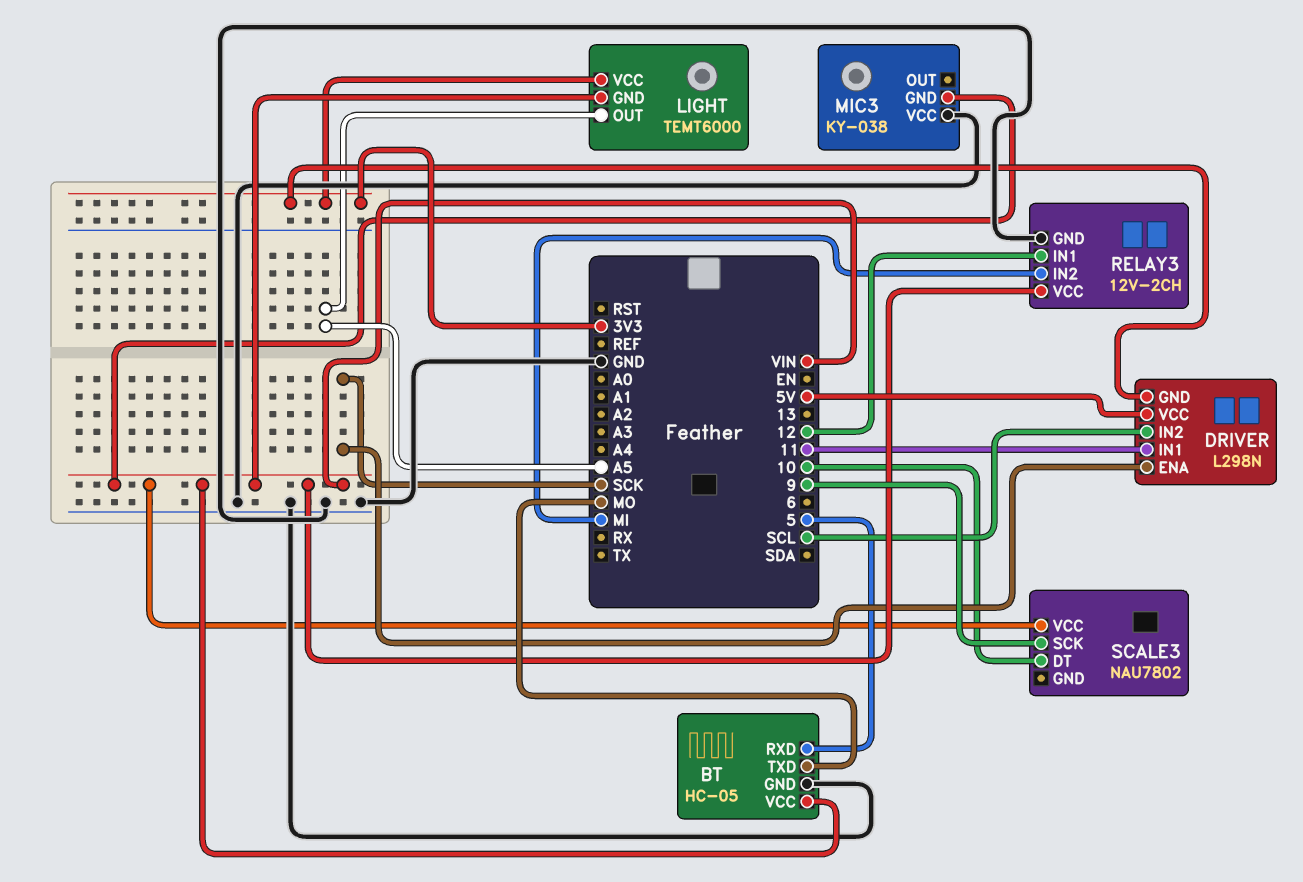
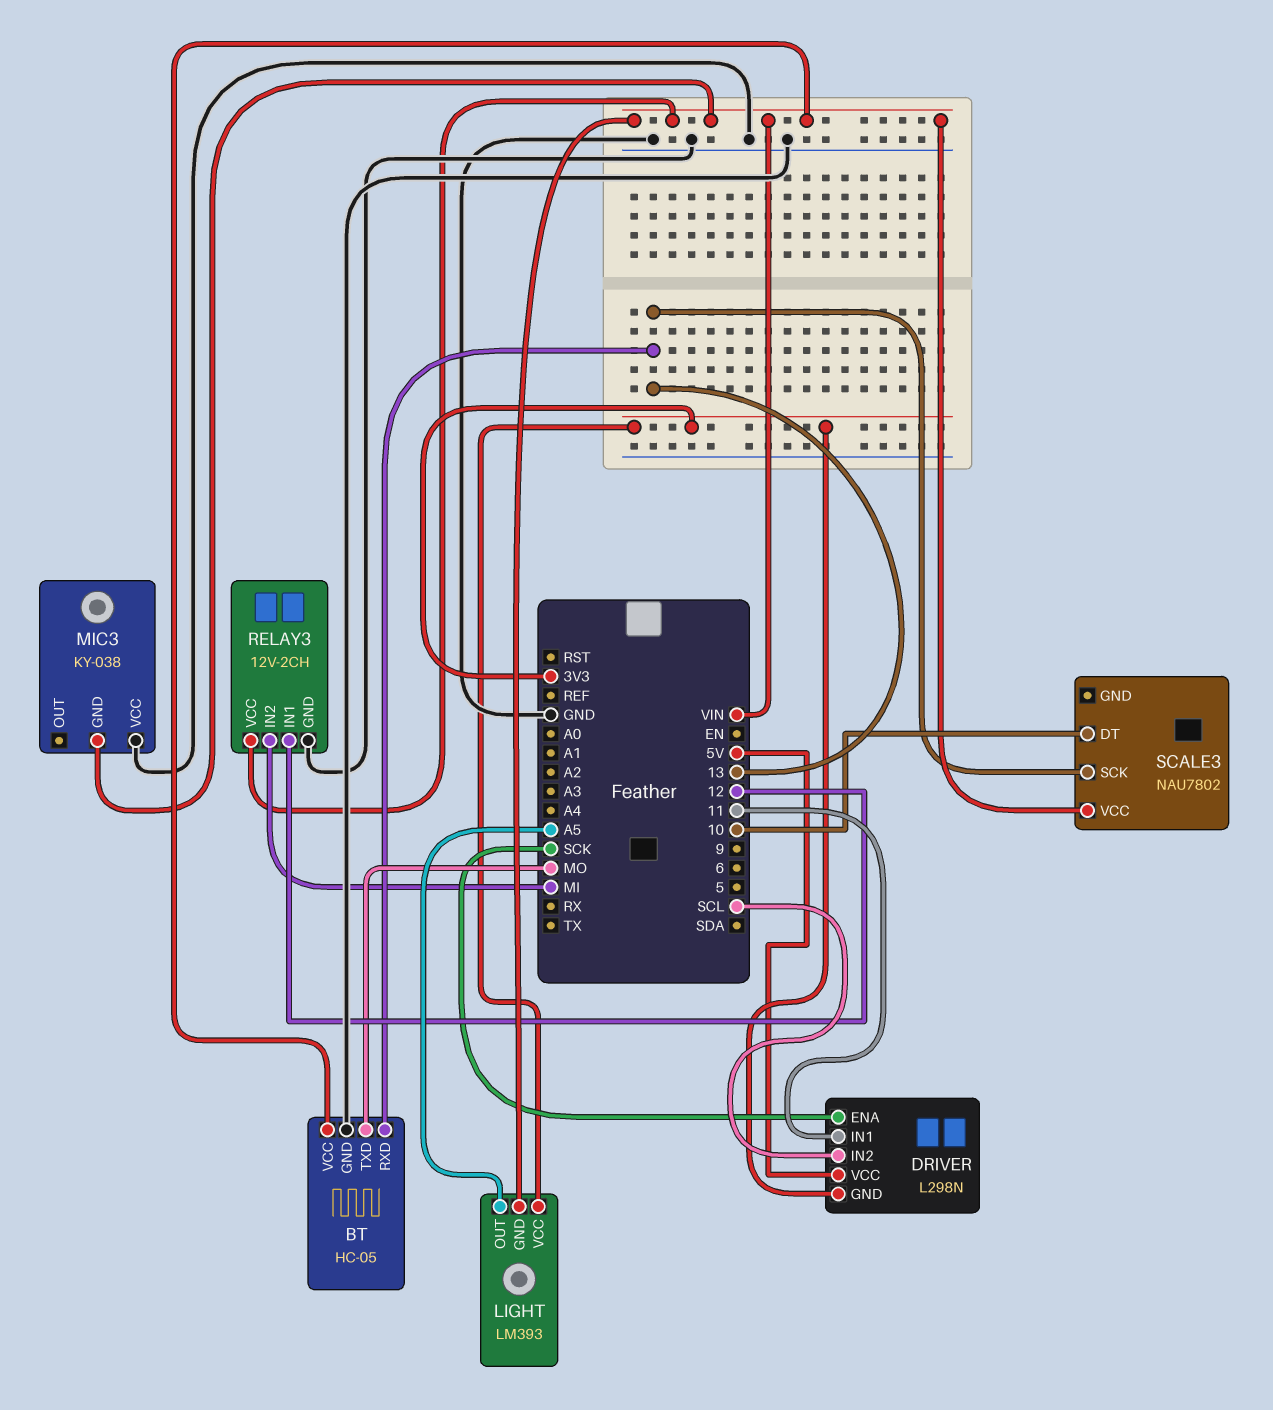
BT pin RXD: 5 -> 13
LIGHT: TEMT6000 -> LM393
SCALE3 pin SCK: 9 -> 13

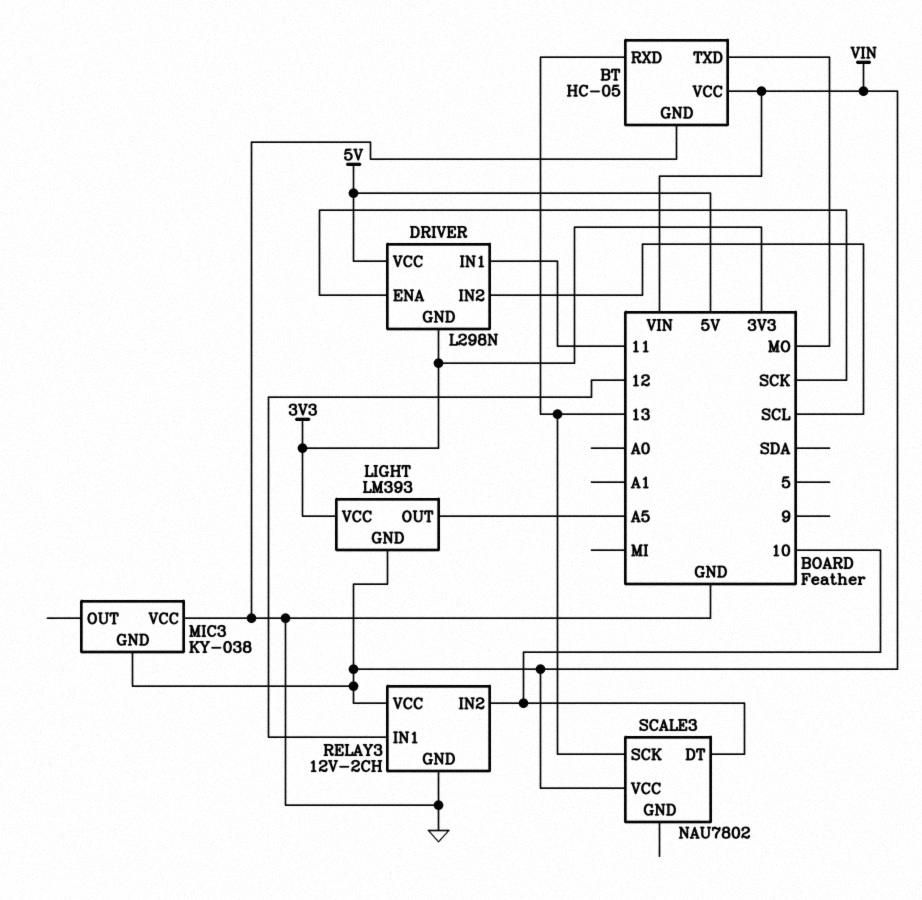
RELAY3 pin IN2: MI -> 10

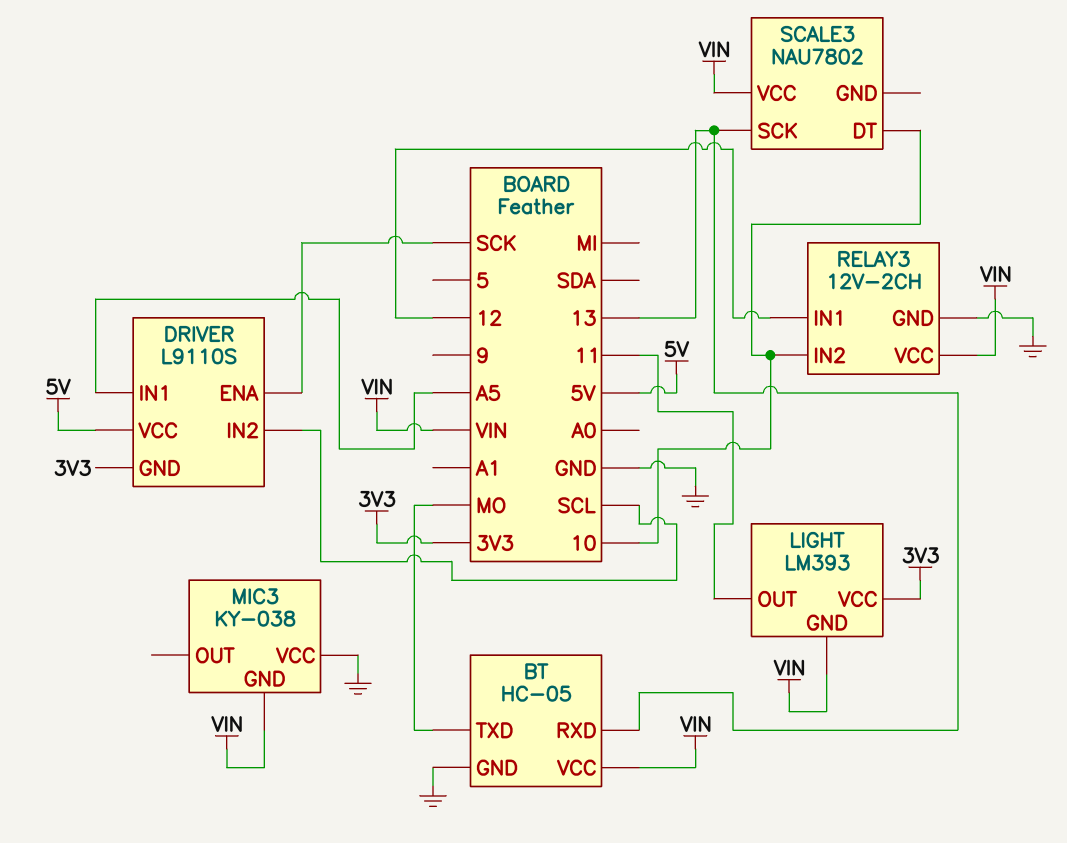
DRIVER: L298N -> L9110S
DRIVER pin IN1: 11 -> A5
LIGHT pin OUT: A5 -> 11

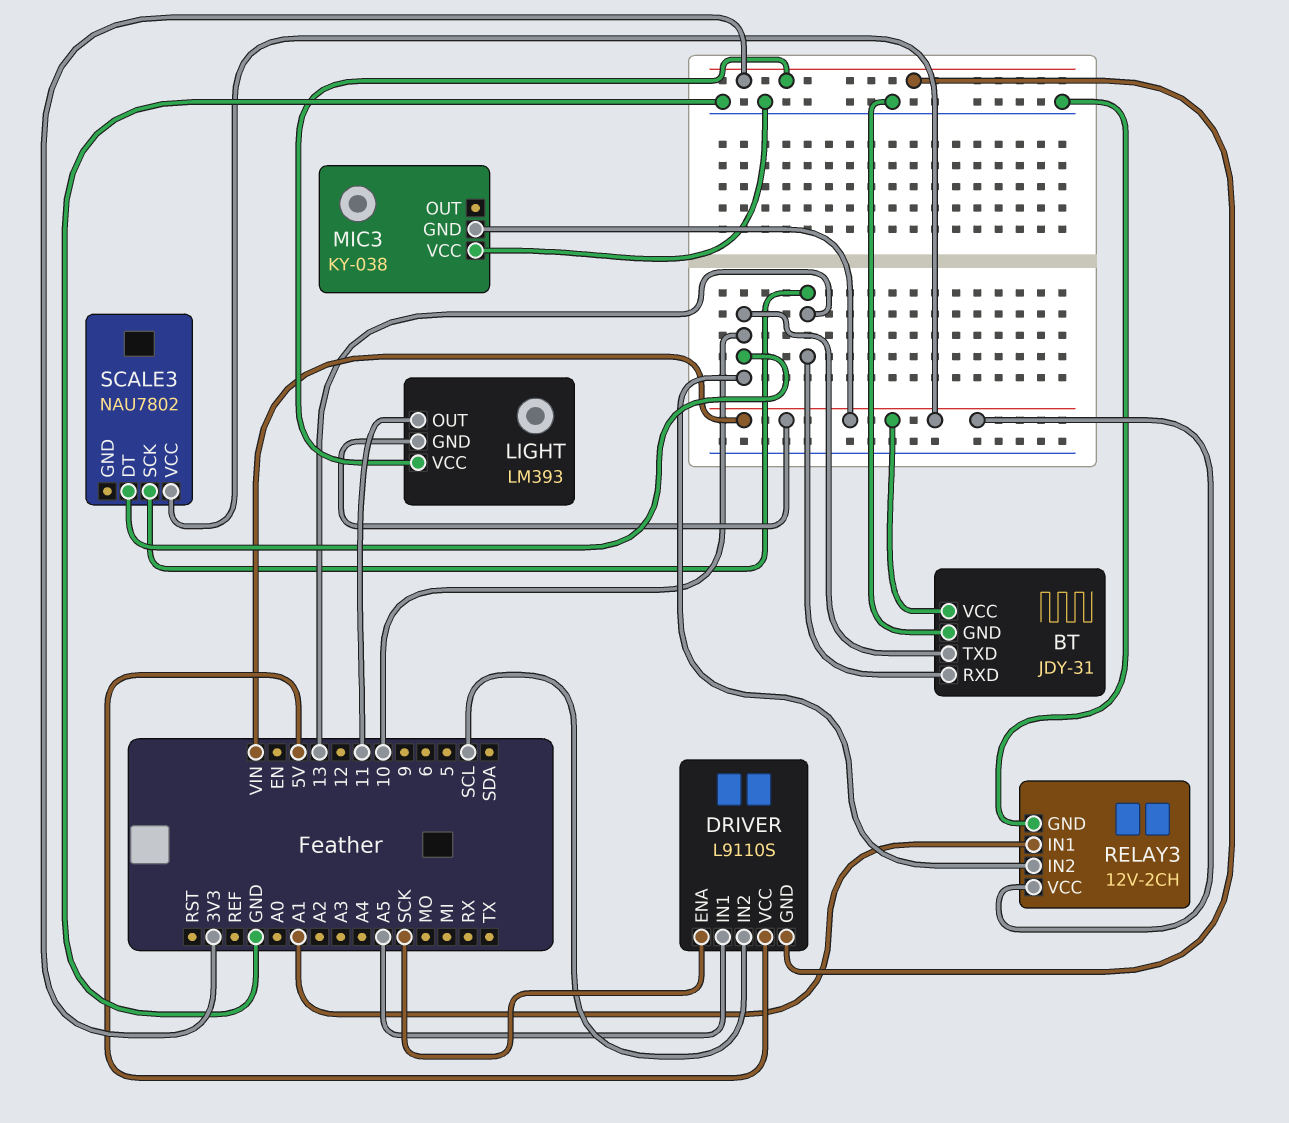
BT: HC-05 -> JDY-31
BT pin TXD: MO -> 10
RELAY3 pin IN1: 12 -> A1

